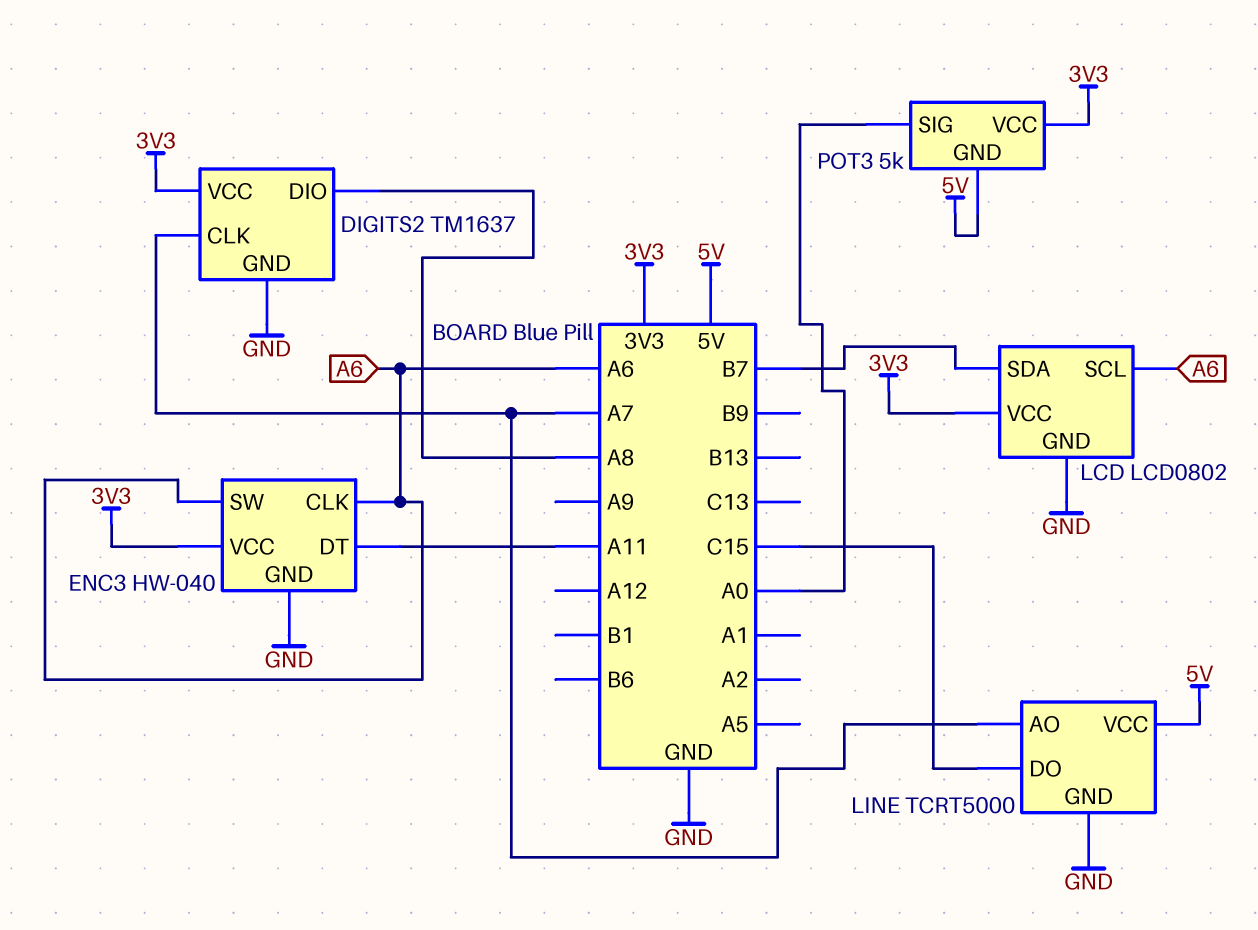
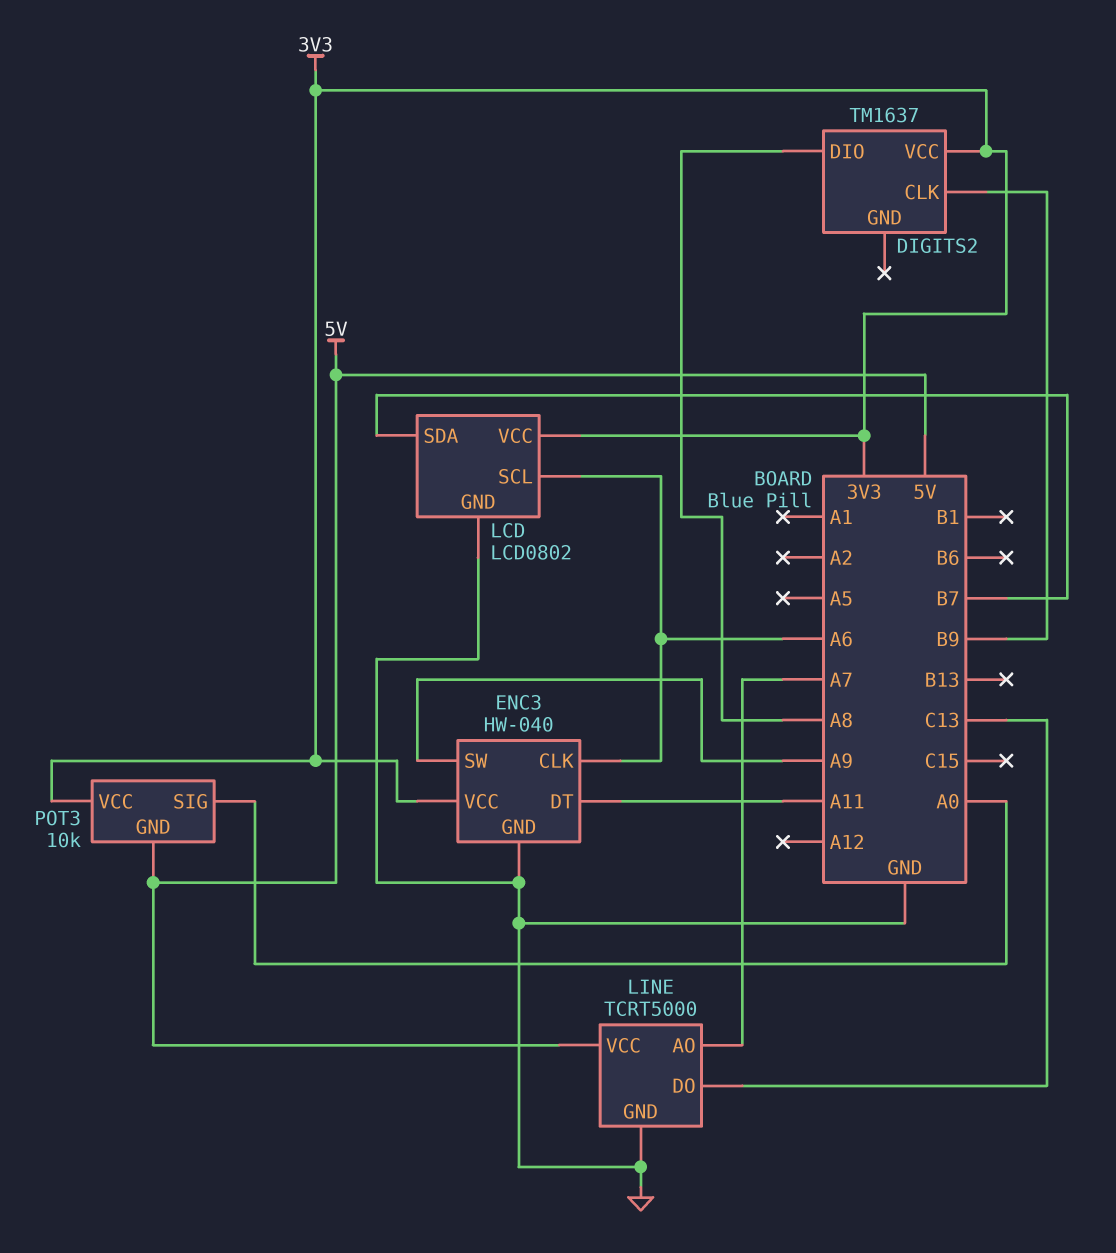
DIGITS2 pin CLK: A7 -> B9
DIGITS2 pin GND: GND -> none
ENC3 pin SW: A6 -> A9
LINE pin DO: C15 -> C13
POT3: 5k -> 10k

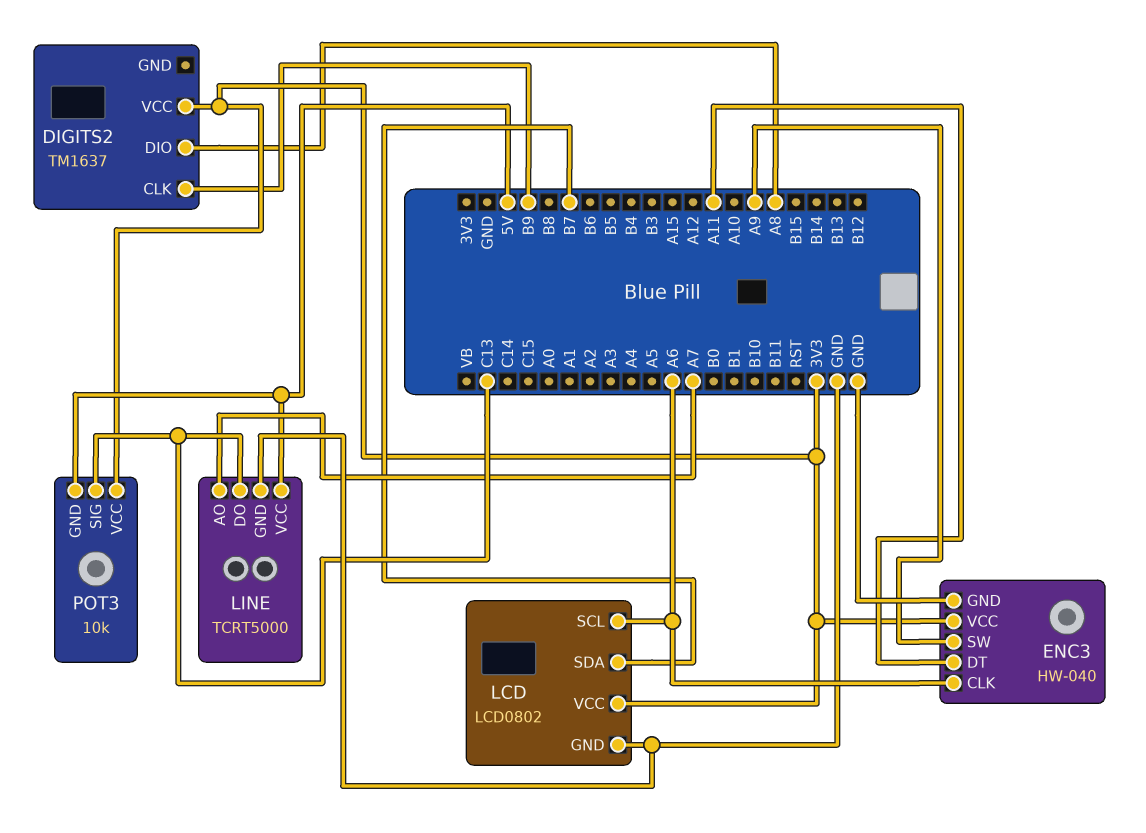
POT3 pin SIG: A0 -> C13

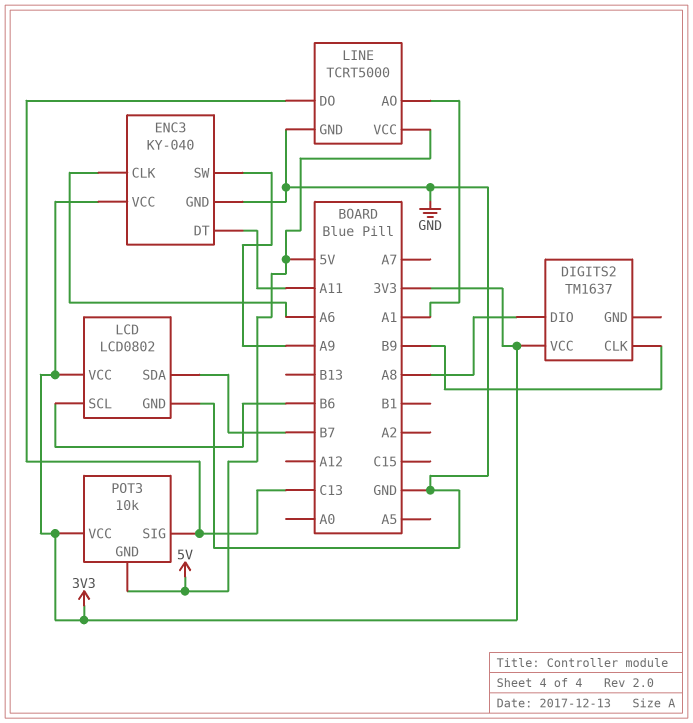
ENC3: HW-040 -> KY-040
LCD pin SCL: A6 -> B6
LINE pin AO: A7 -> A1

